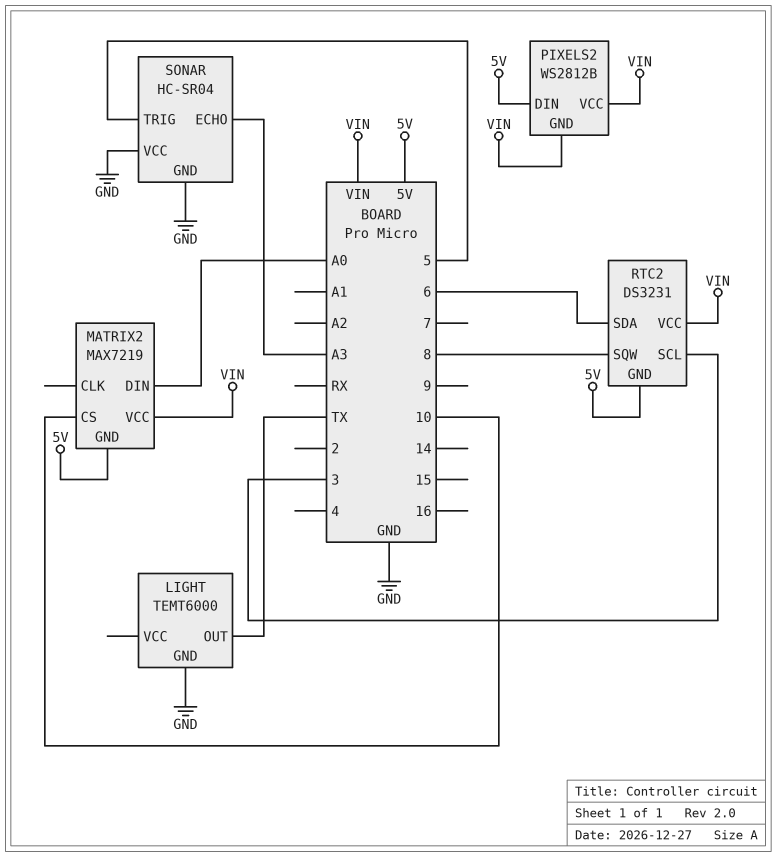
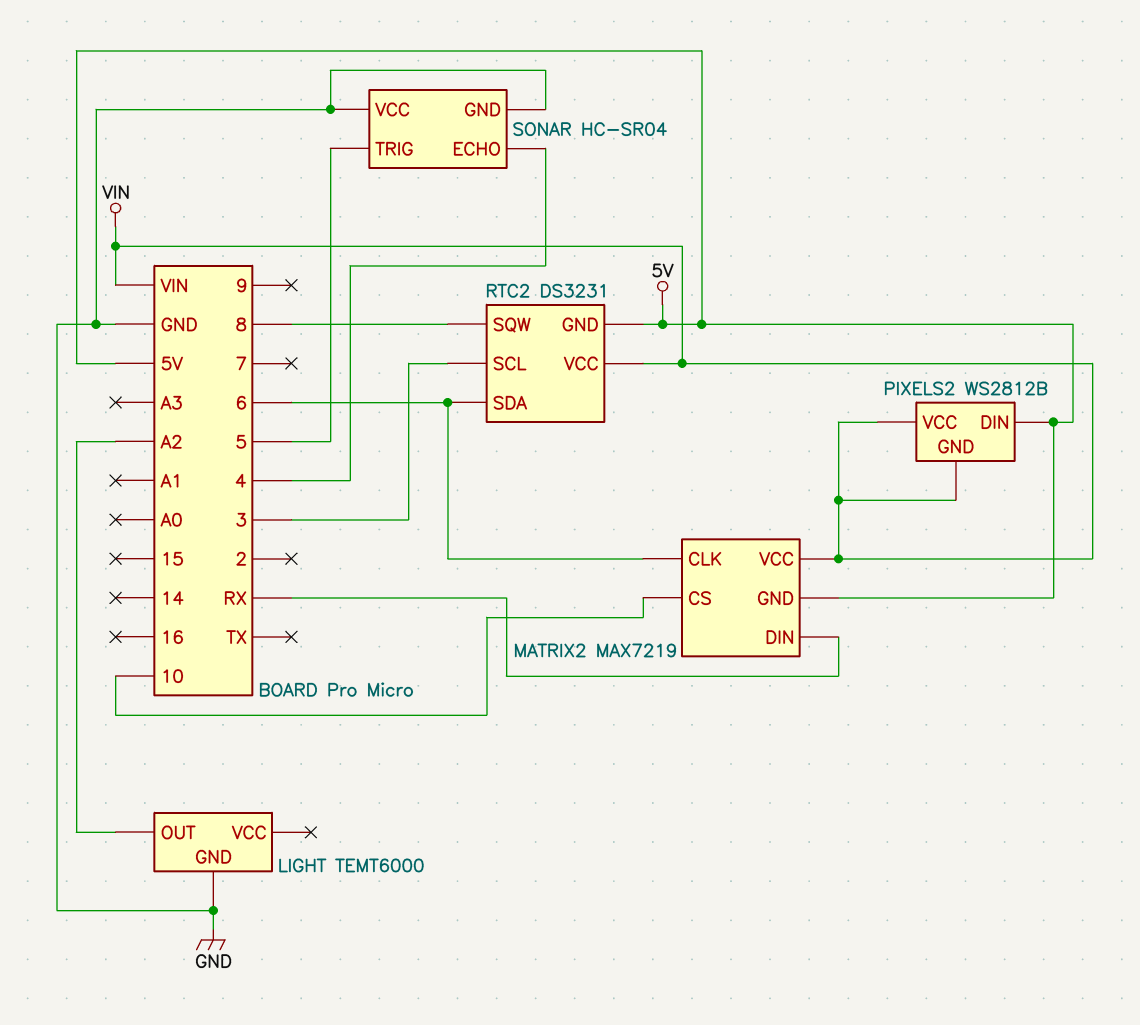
LIGHT pin OUT: TX -> A2
MATRIX2 pin CLK: none -> 6
MATRIX2 pin DIN: A0 -> RX
SONAR pin ECHO: A3 -> 4

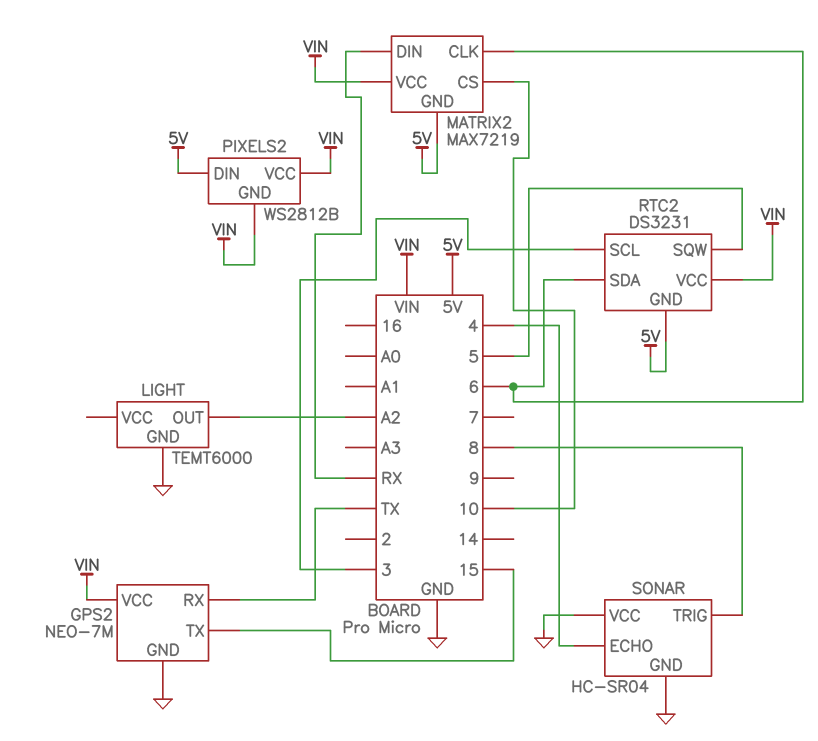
GPS2: none -> NEO-7M
GPS2 pin GND: none -> GND
GPS2 pin RX: none -> TX
GPS2 pin TX: none -> 15
GPS2 pin VCC: none -> VIN
RTC2 pin SQW: 8 -> 5
SONAR pin TRIG: 5 -> 8

